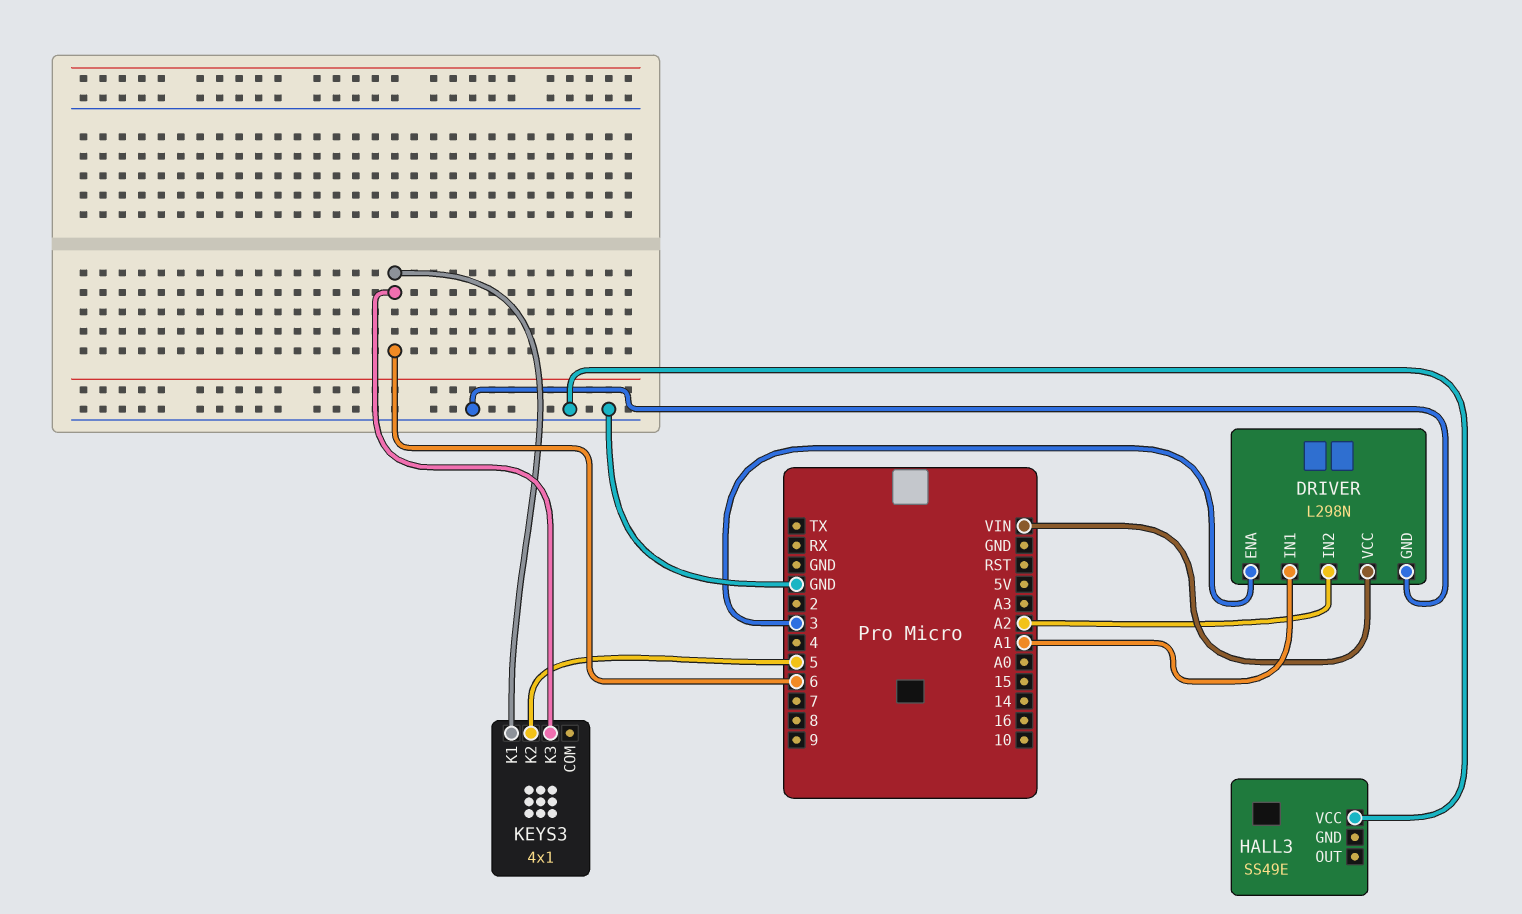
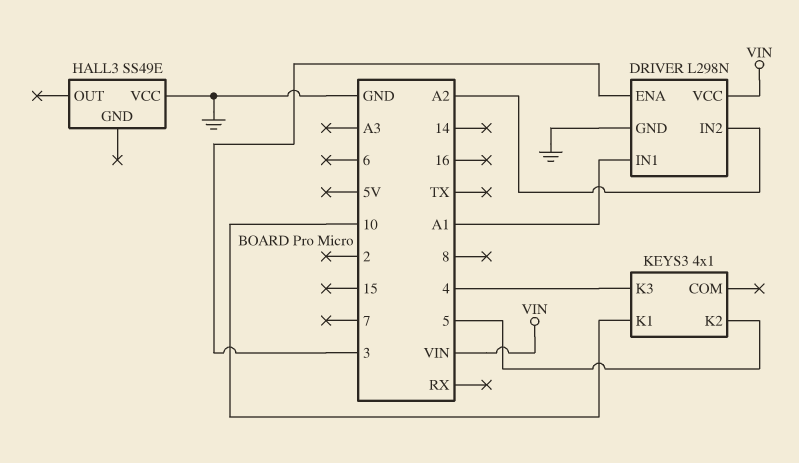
KEYS3 pin K1: 6 -> 10
KEYS3 pin K3: 6 -> 4

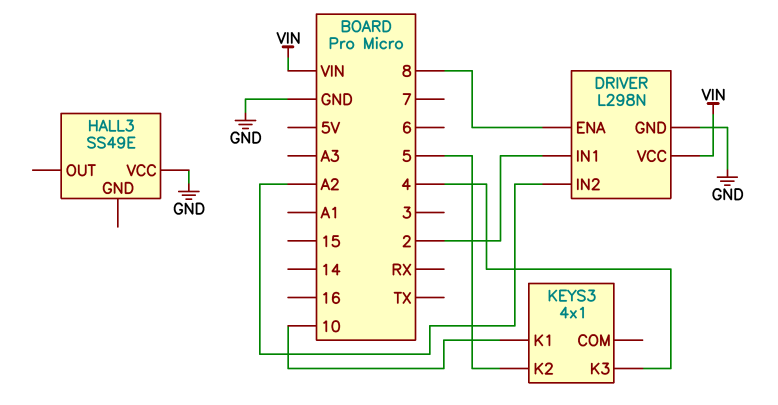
DRIVER pin ENA: 3 -> 8
DRIVER pin IN1: A1 -> 2

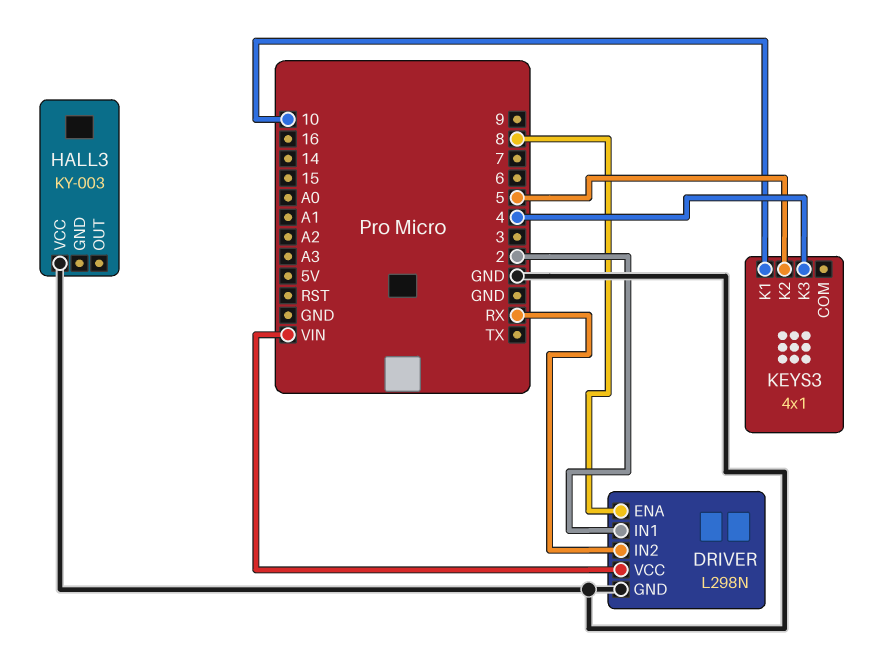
DRIVER pin IN2: A2 -> RX
HALL3: SS49E -> KY-003

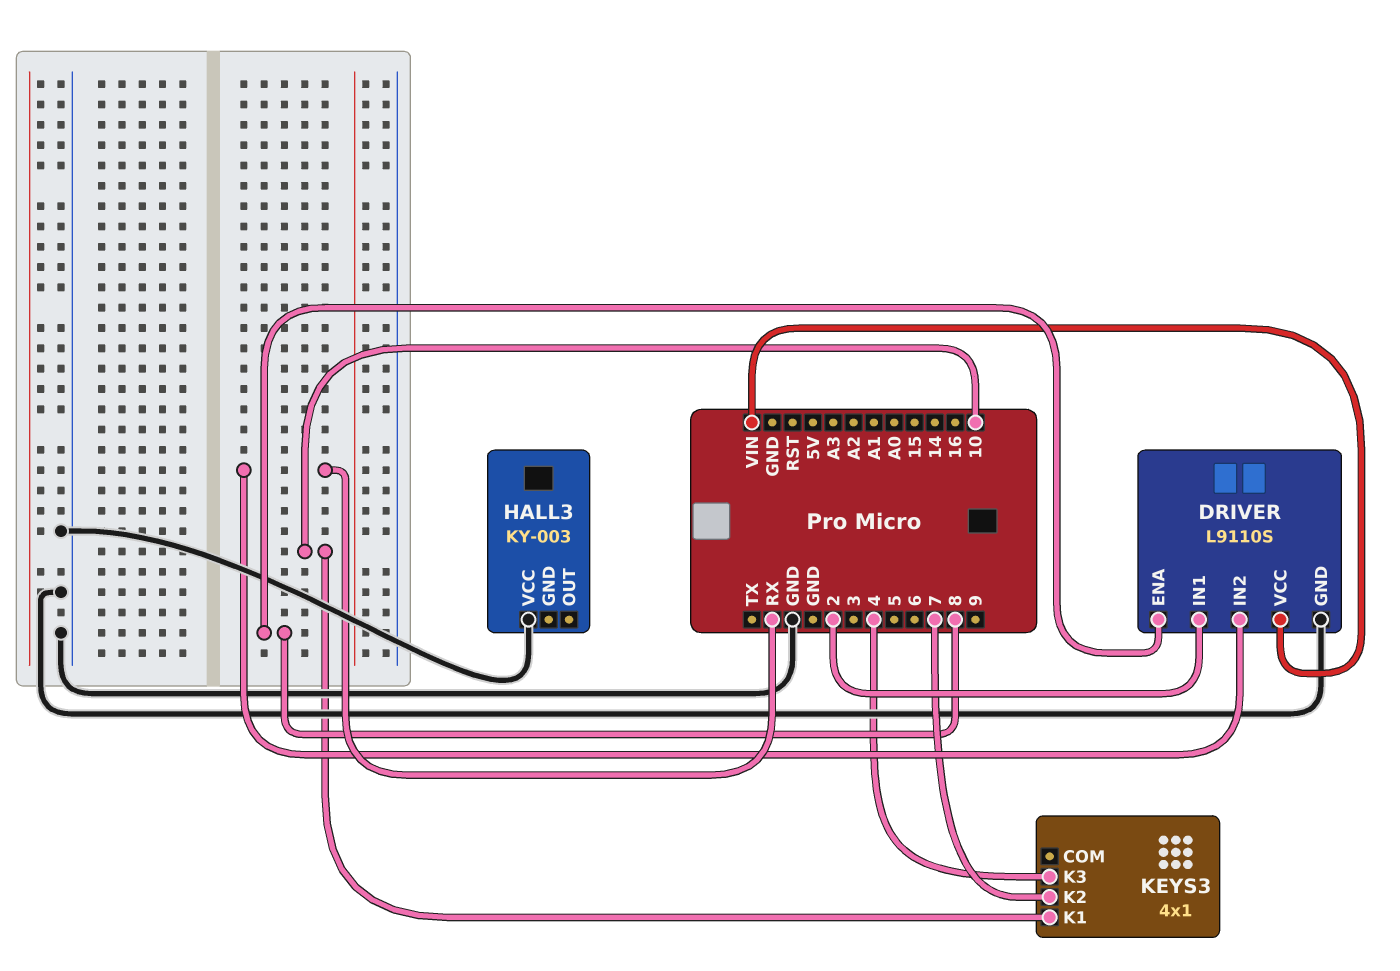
DRIVER: L298N -> L9110S
KEYS3 pin K2: 5 -> 7

